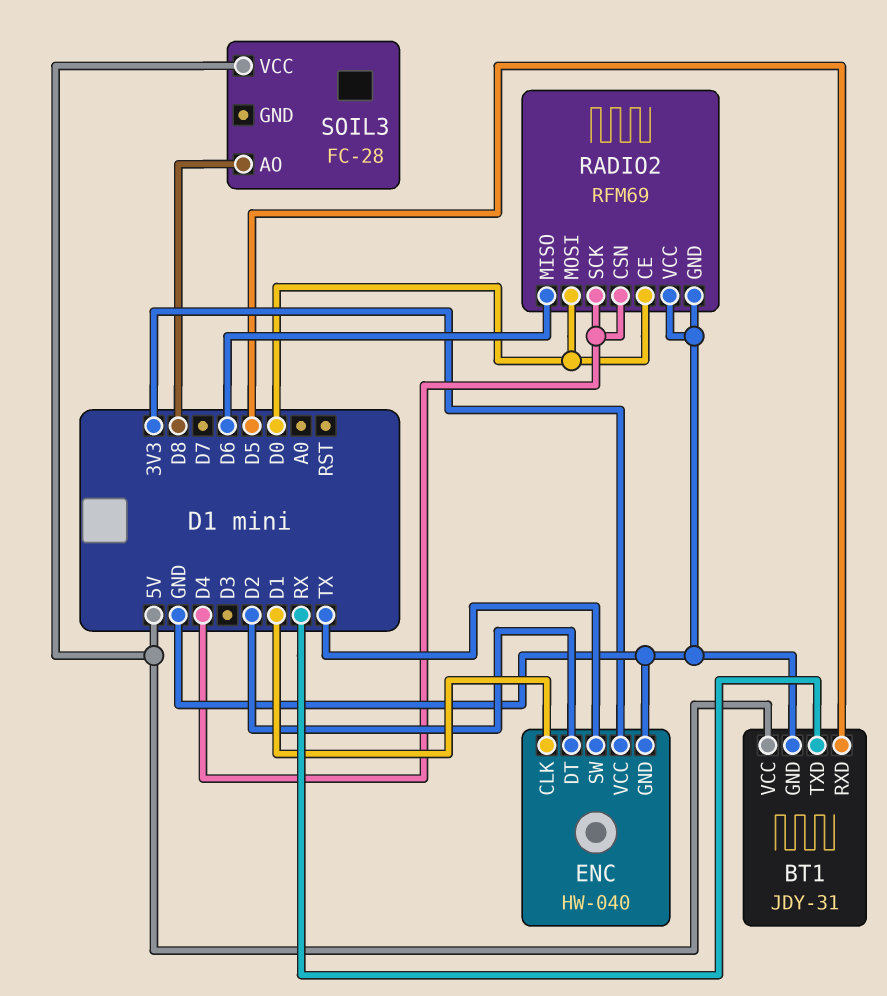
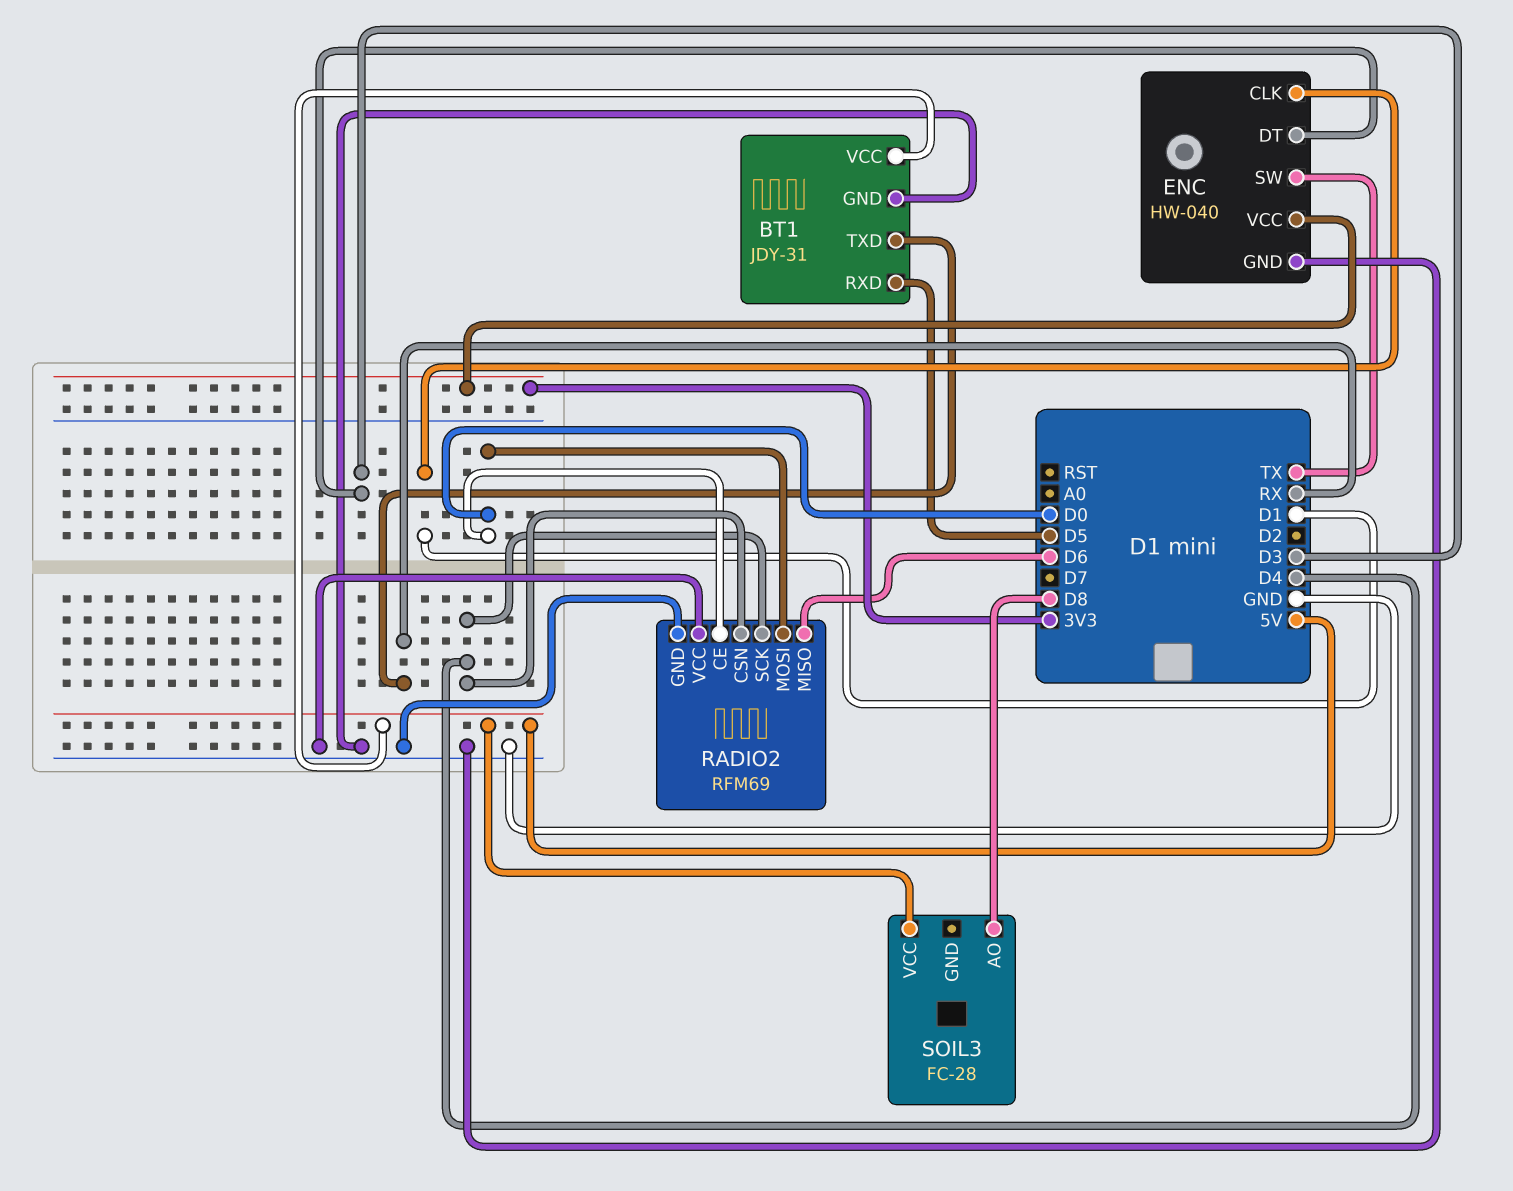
ENC pin DT: D2 -> D3

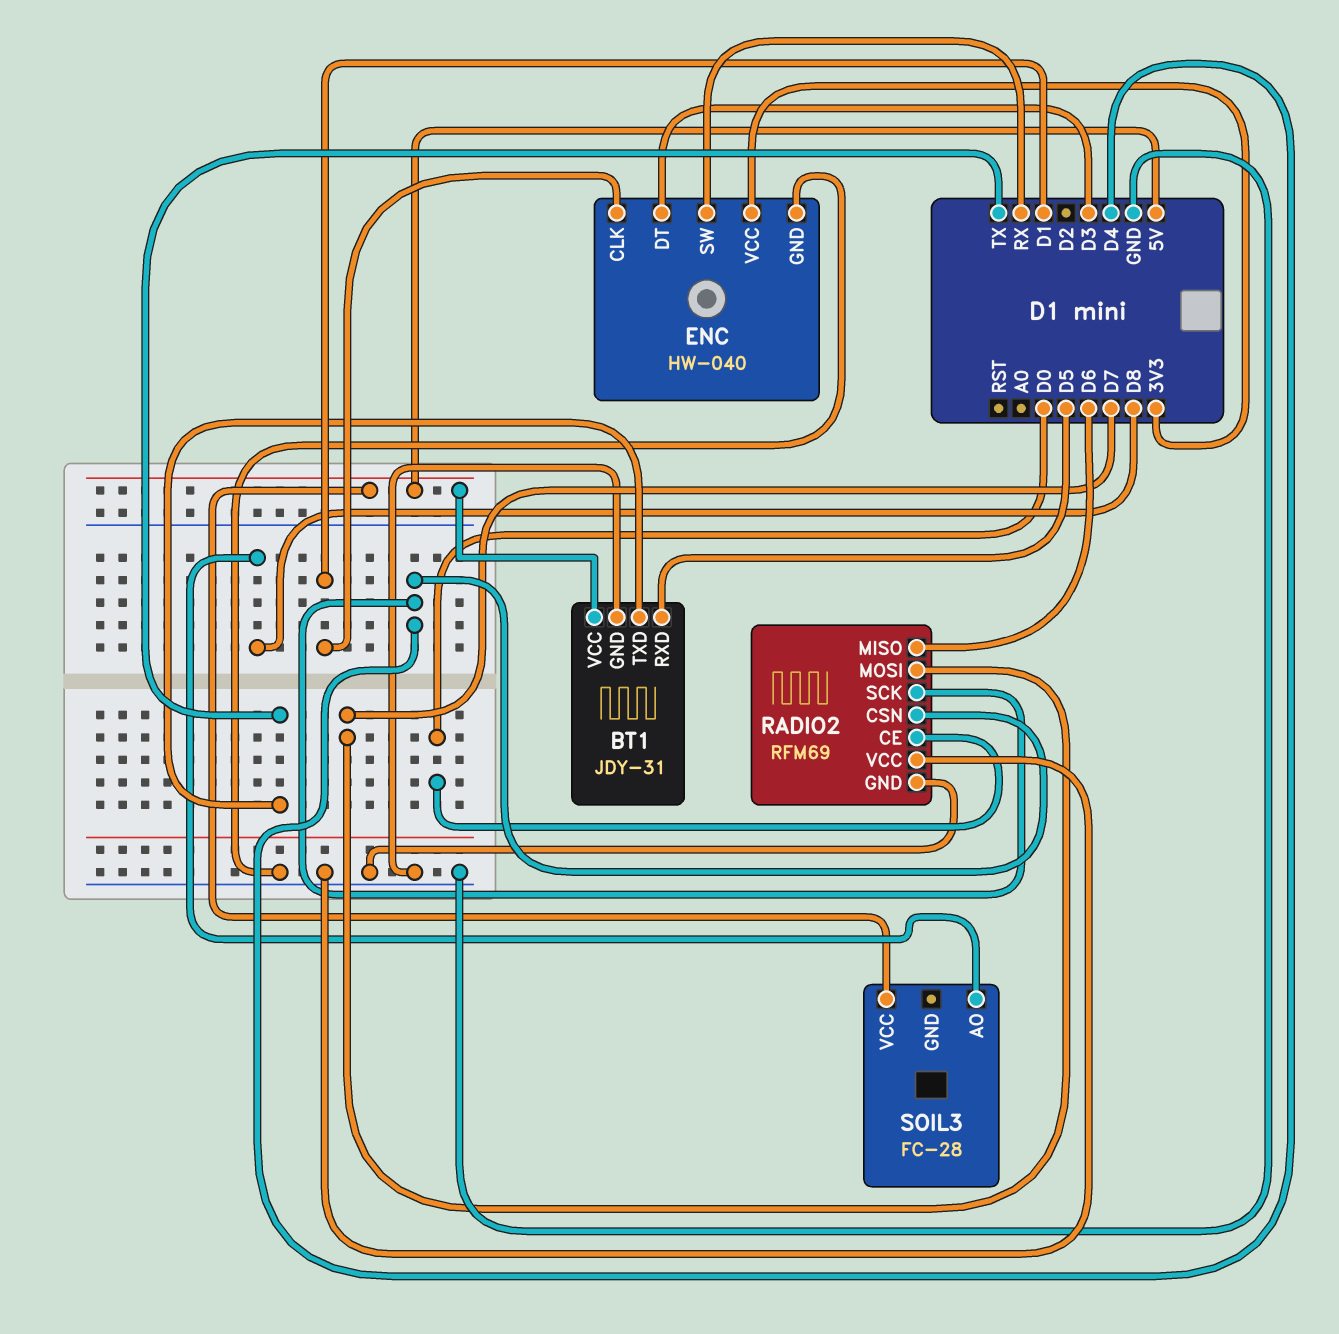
BT1 pin TXD: RX -> TX
ENC pin SW: TX -> RX
RADIO2 pin MOSI: D0 -> D7

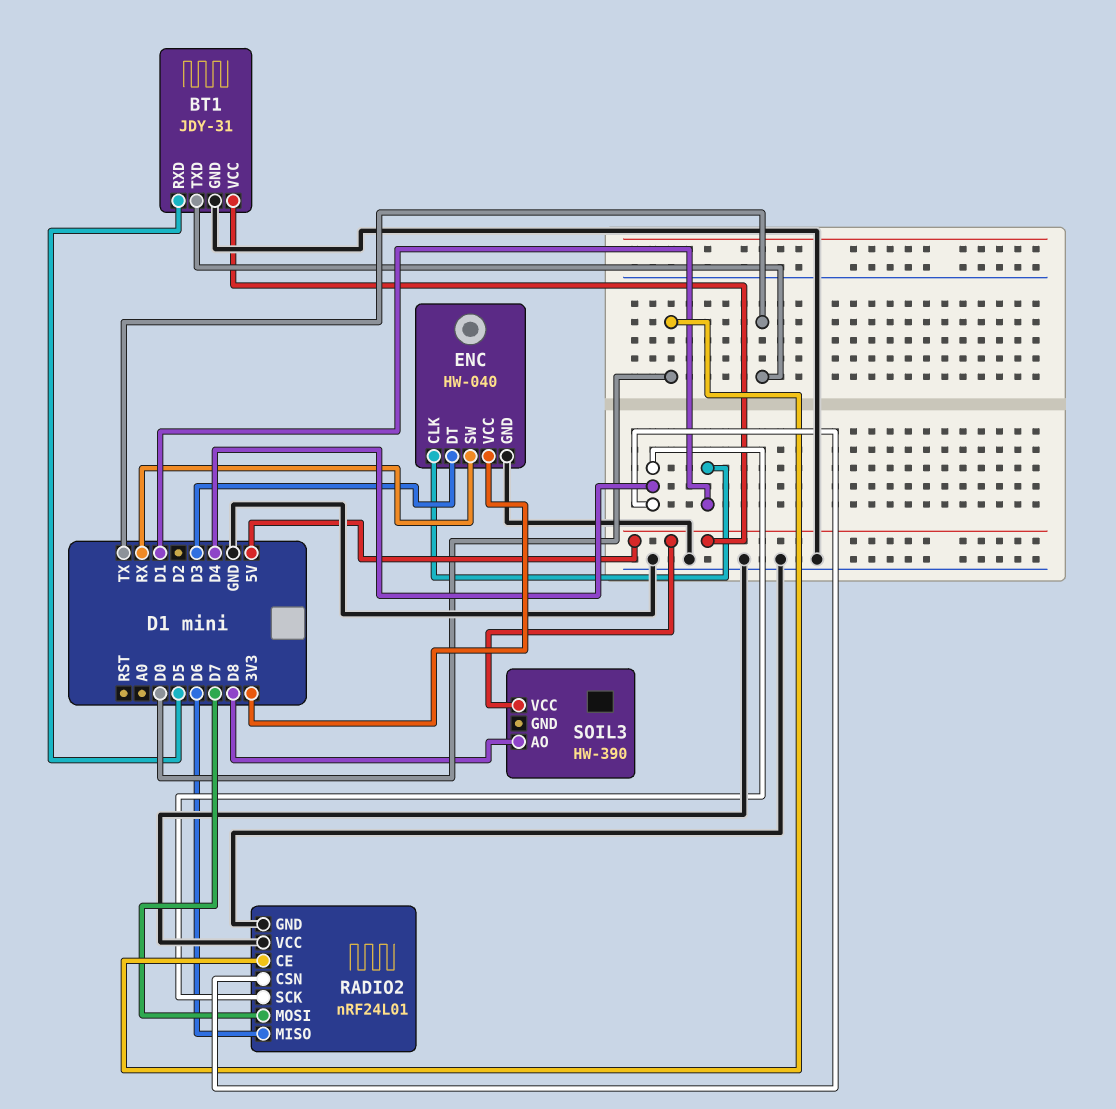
RADIO2: RFM69 -> nRF24L01
SOIL3: FC-28 -> HW-390

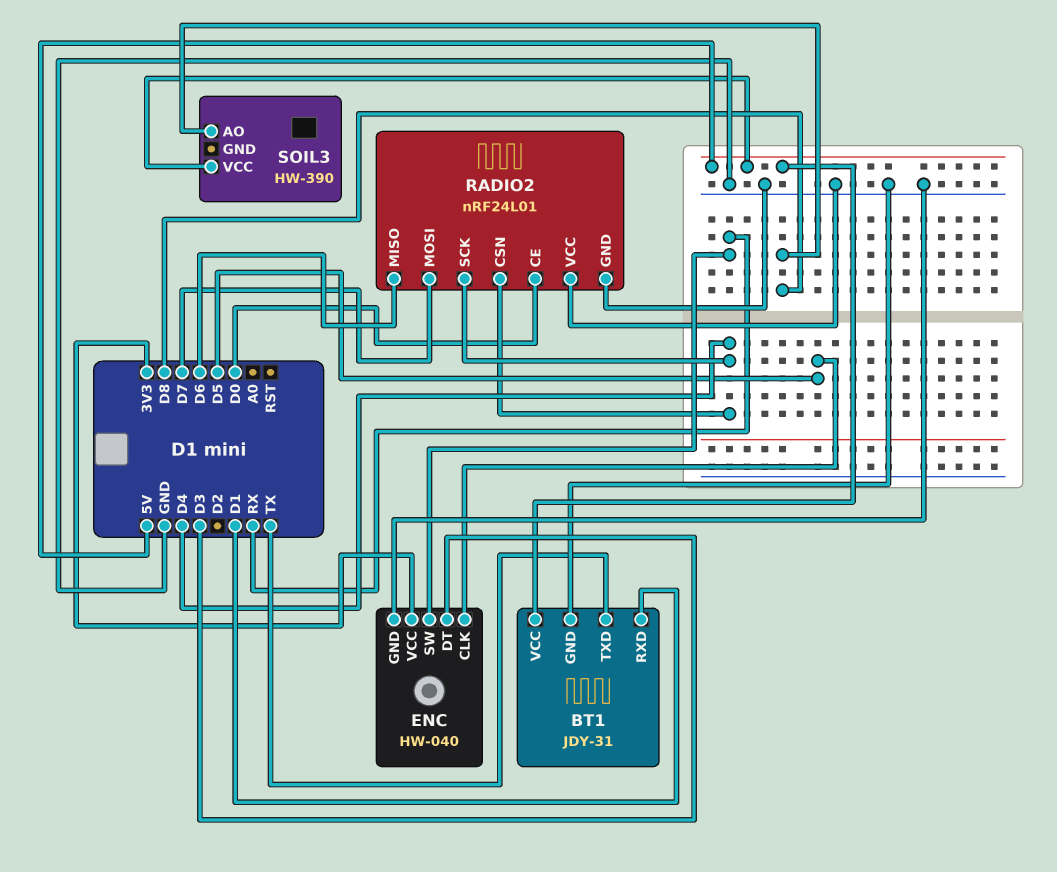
BT1 pin RXD: D5 -> D1
ENC pin CLK: D1 -> D5

